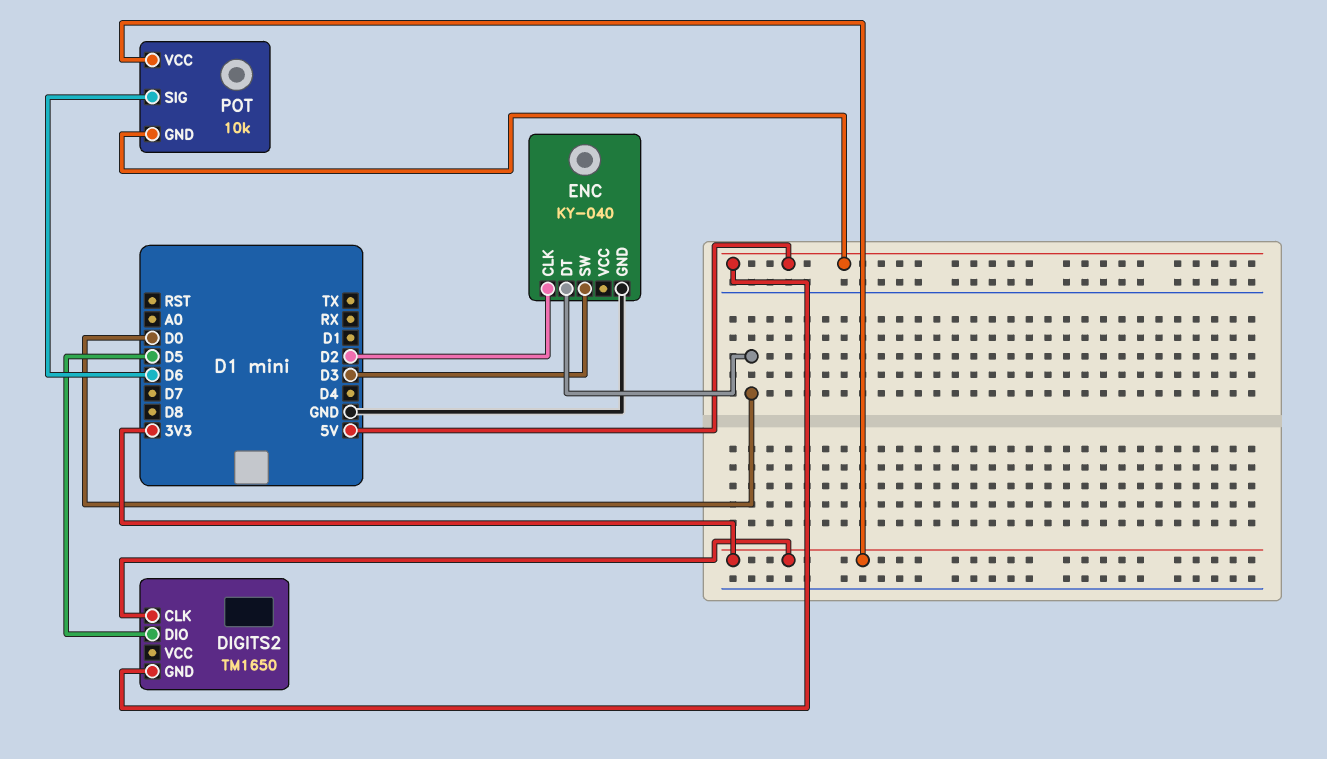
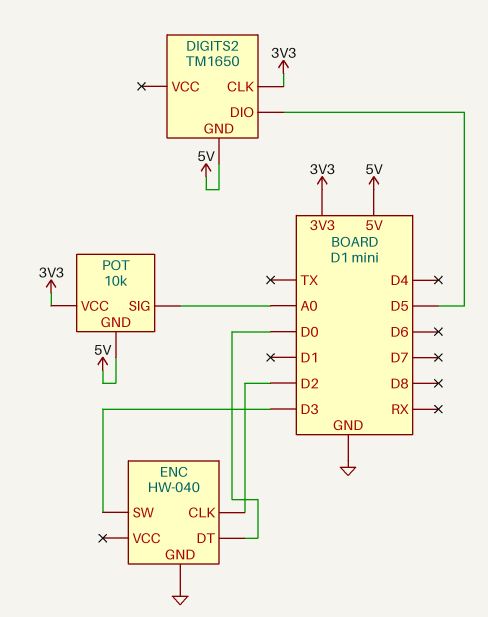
ENC: KY-040 -> HW-040
POT pin SIG: D6 -> A0

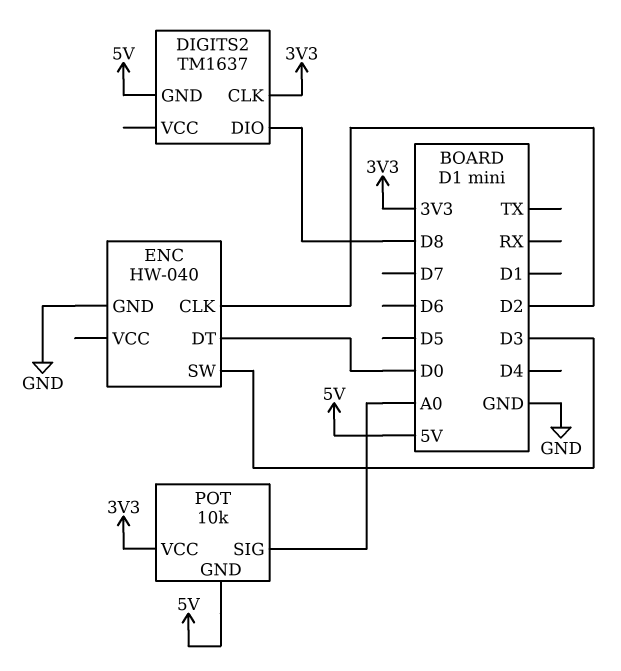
DIGITS2: TM1650 -> TM1637
DIGITS2 pin DIO: D5 -> D8

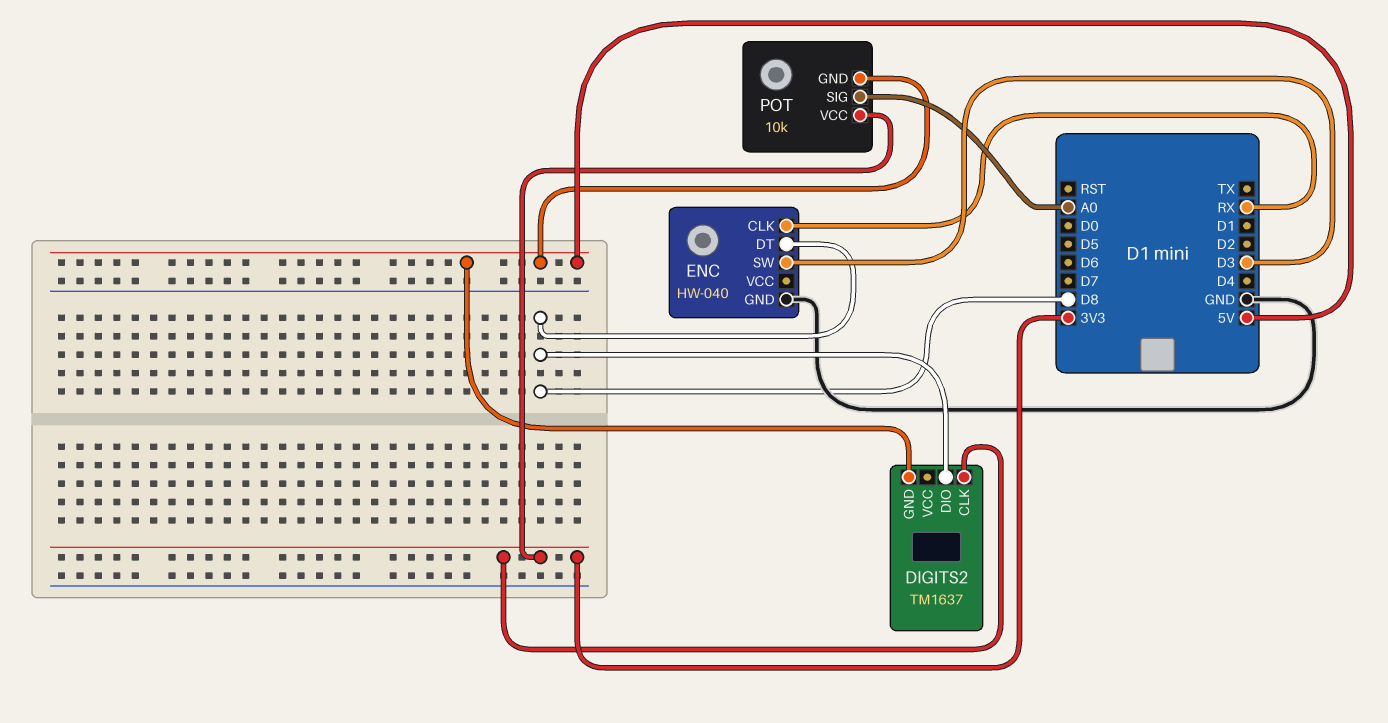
ENC pin CLK: D2 -> RX
ENC pin DT: D0 -> D8

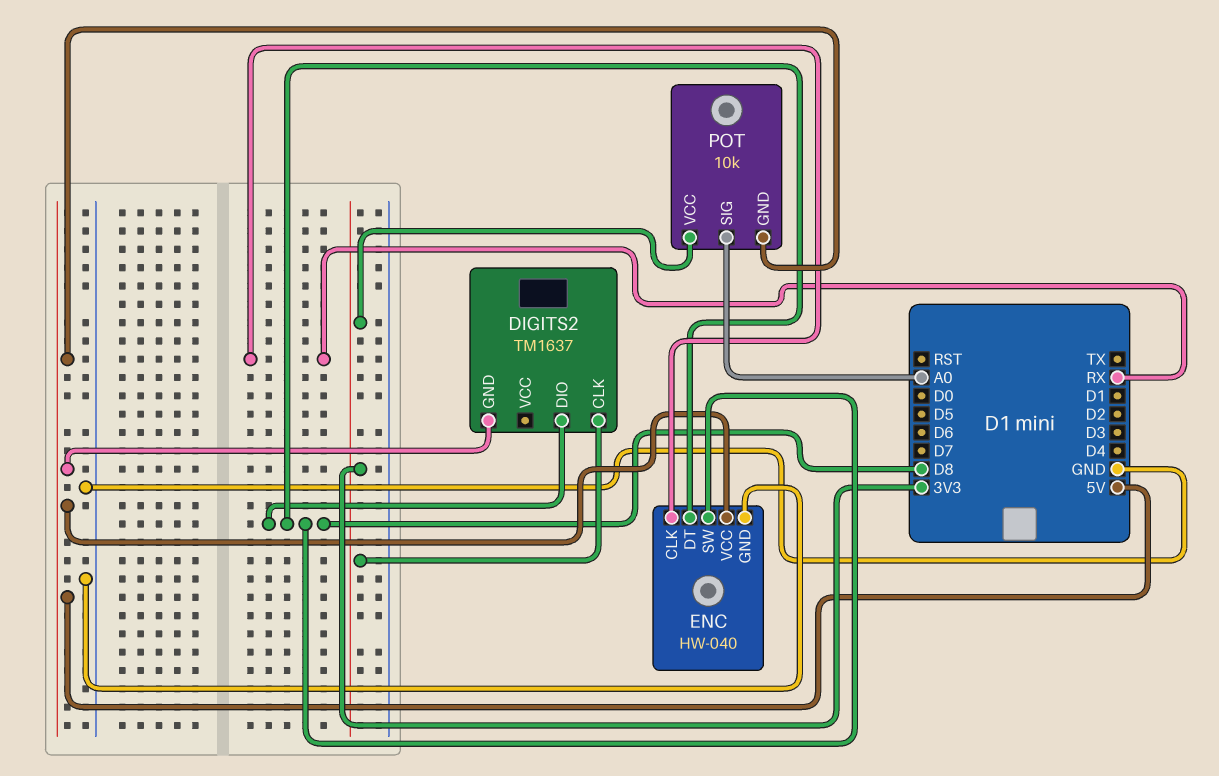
ENC pin SW: D3 -> D8
ENC pin VCC: none -> 5V

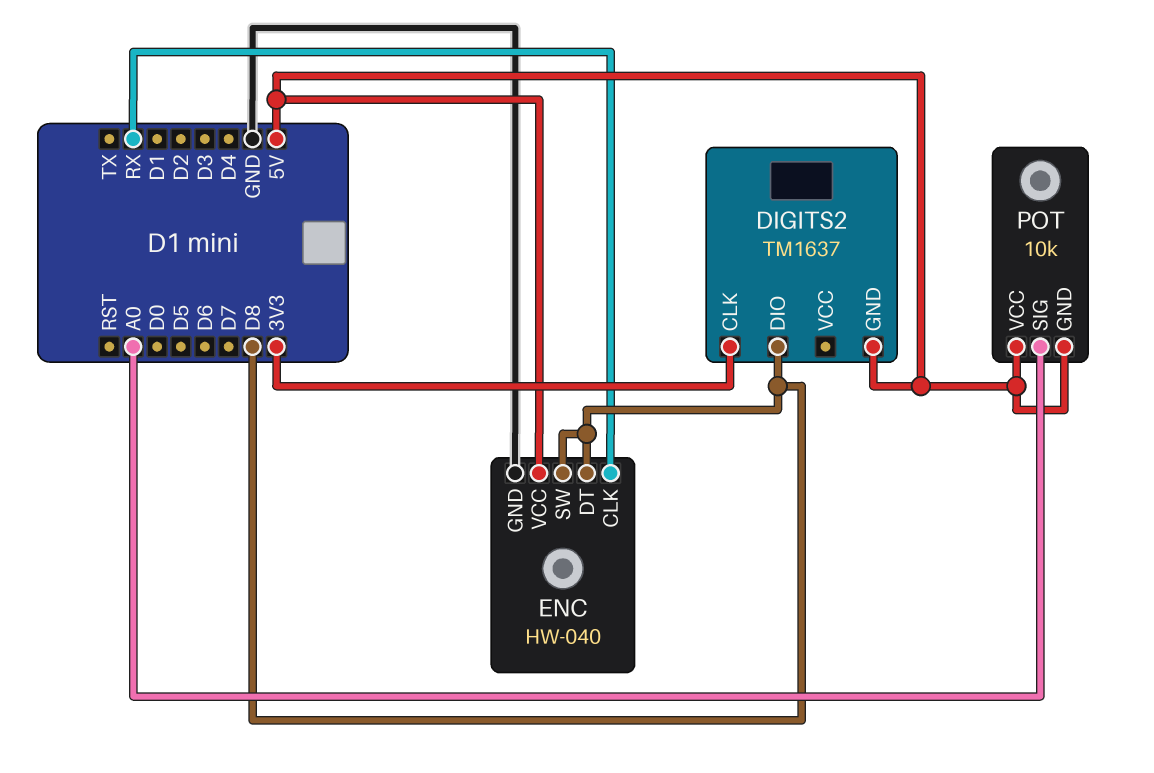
POT pin VCC: 3V3 -> 5V

